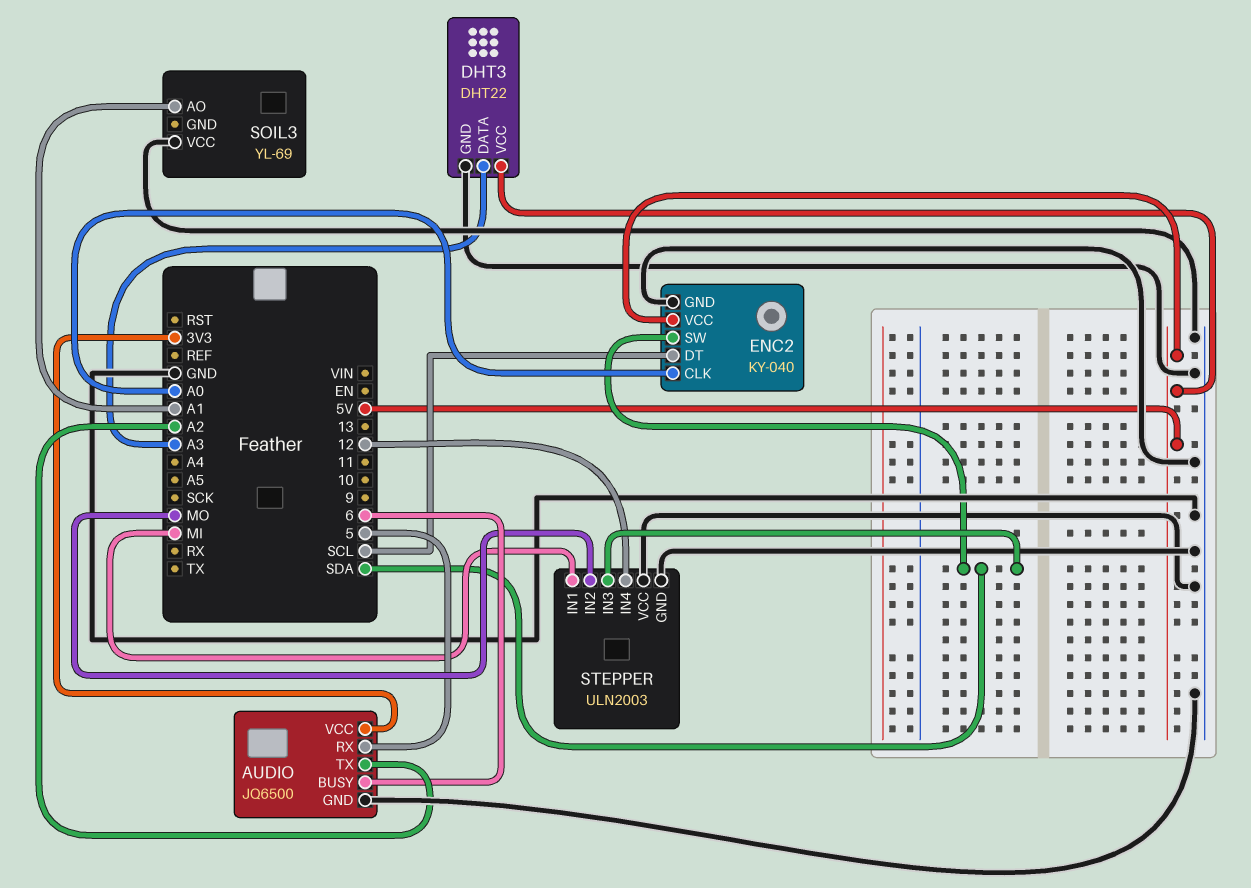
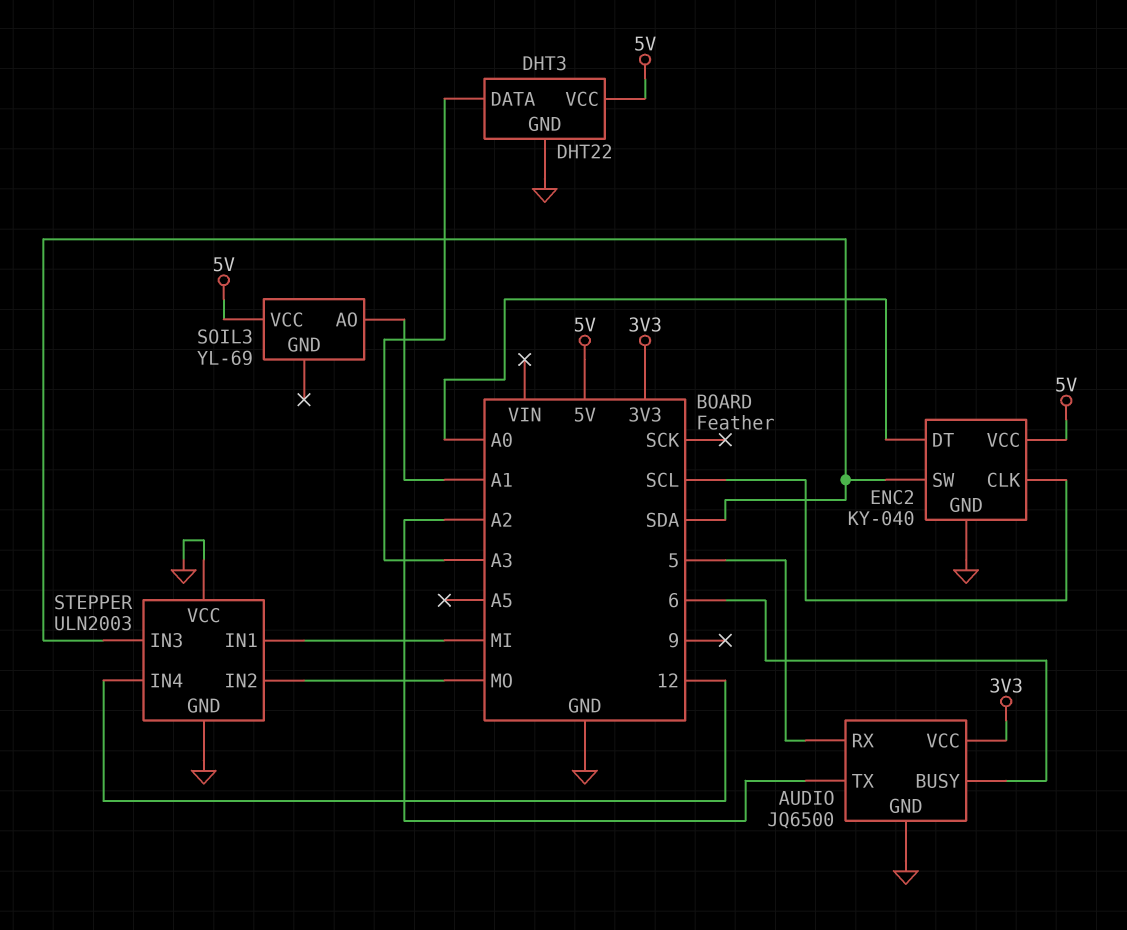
ENC2 pin CLK: A0 -> SCL
ENC2 pin DT: SCL -> A0
SOIL3 pin VCC: GND -> 5V

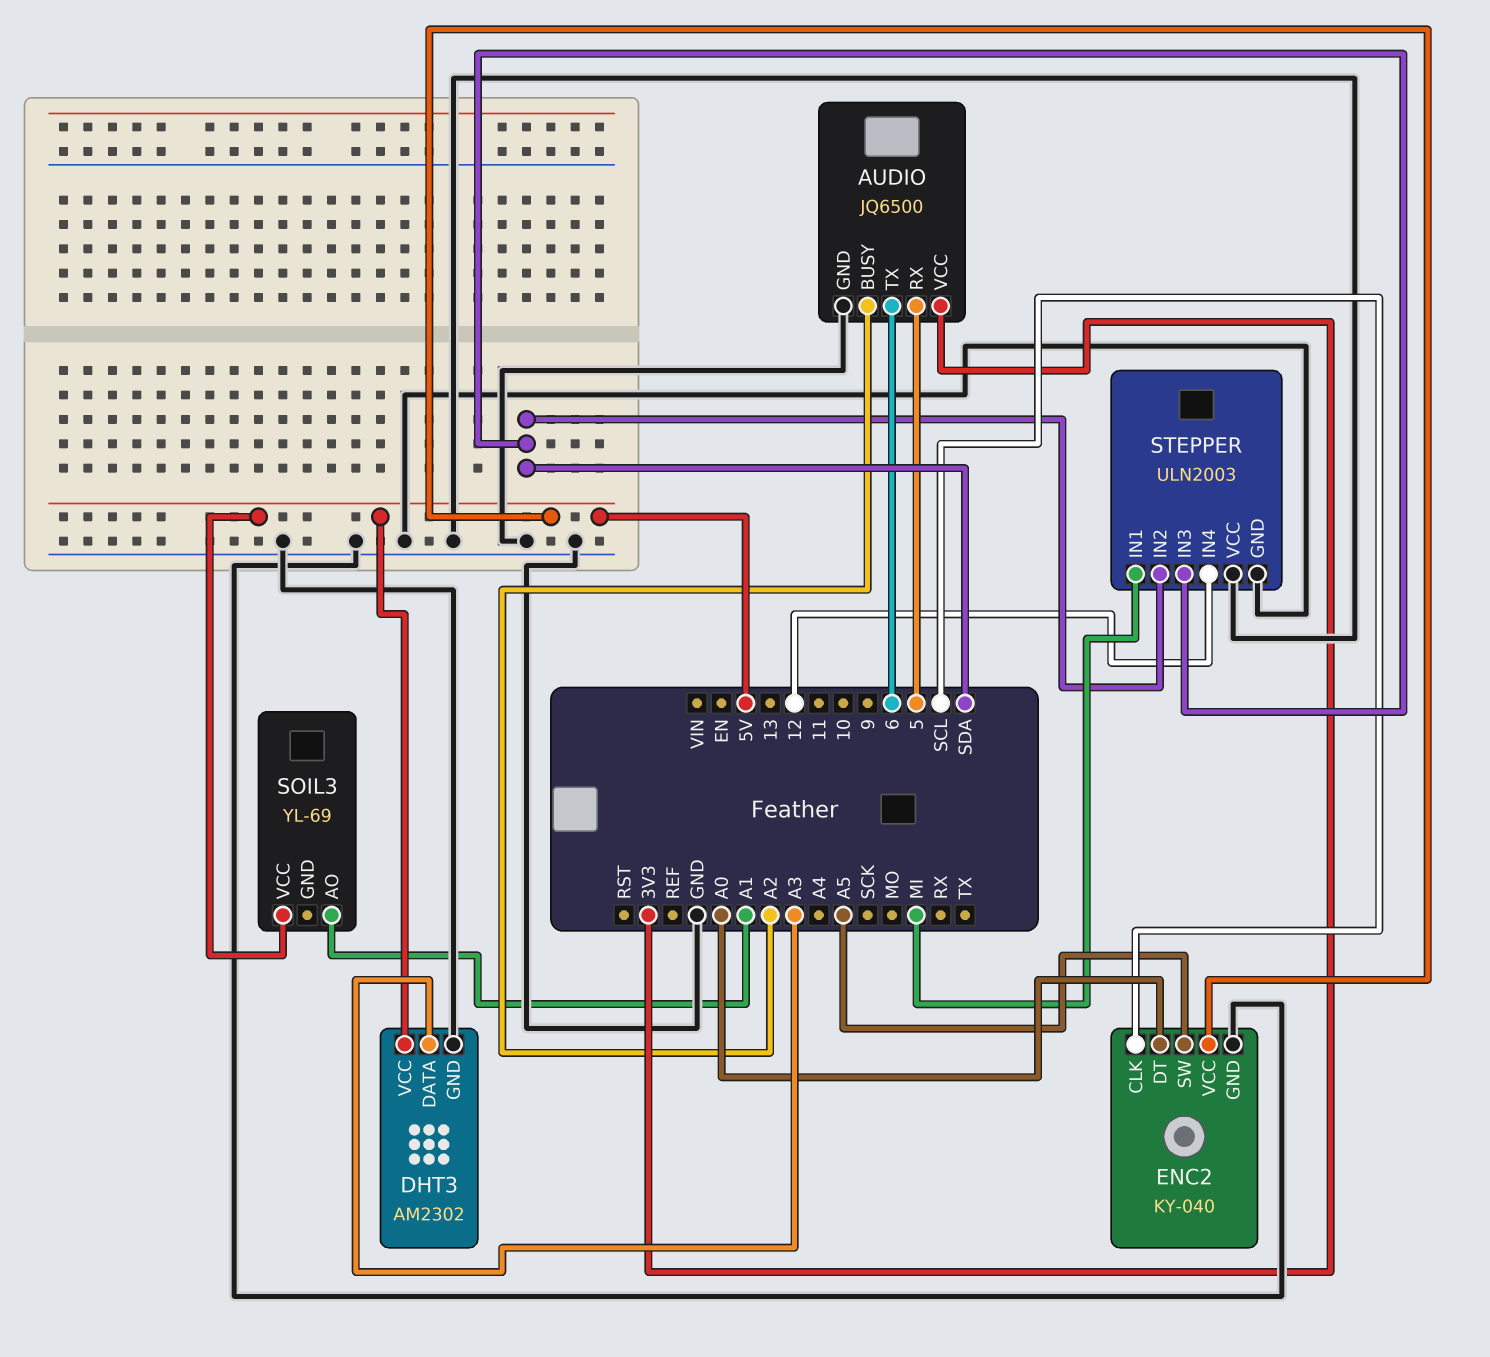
AUDIO pin BUSY: 6 -> A2
AUDIO pin TX: A2 -> 6
DHT3: DHT22 -> AM2302
ENC2 pin SW: SDA -> A5
STEPPER pin IN2: MO -> SDA

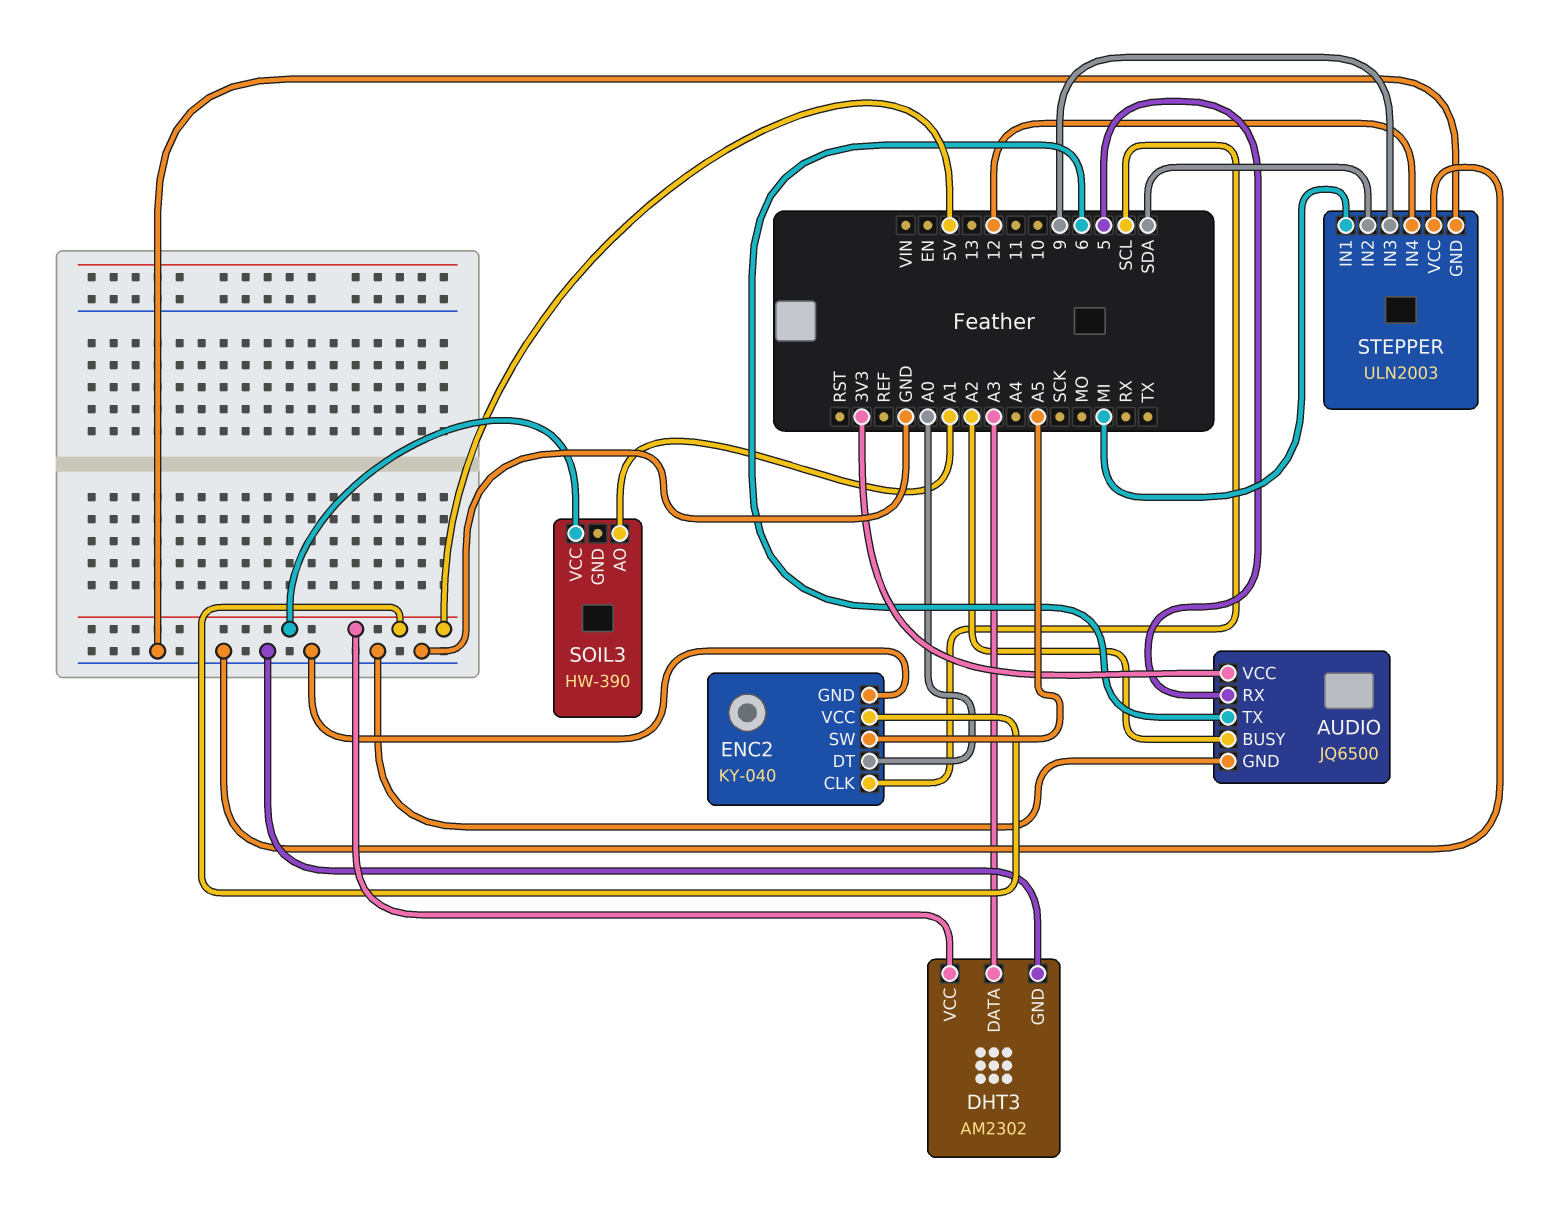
SOIL3: YL-69 -> HW-390
STEPPER pin IN3: SDA -> 9

